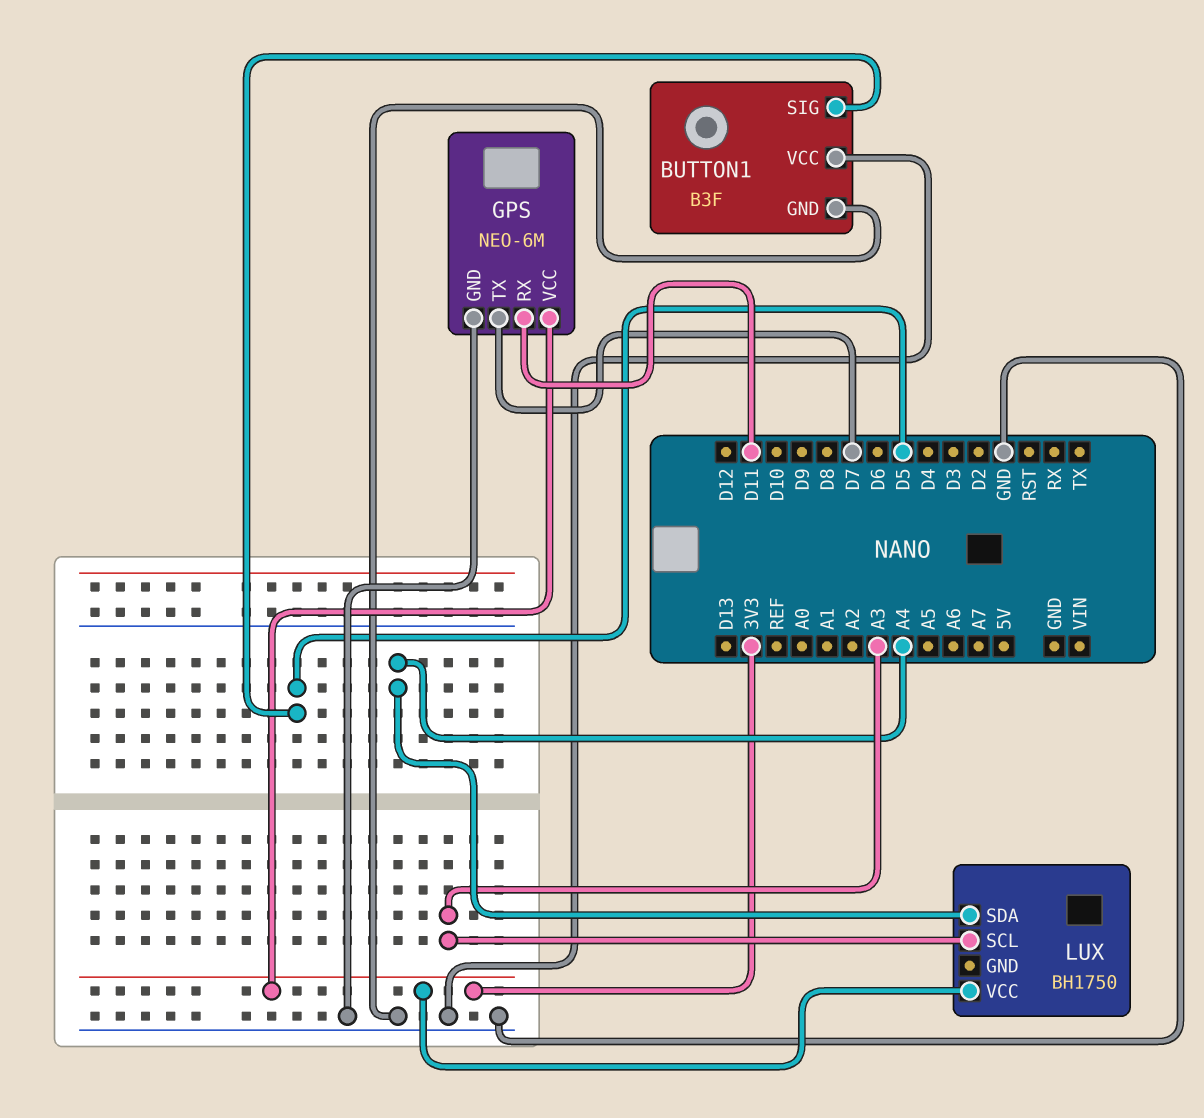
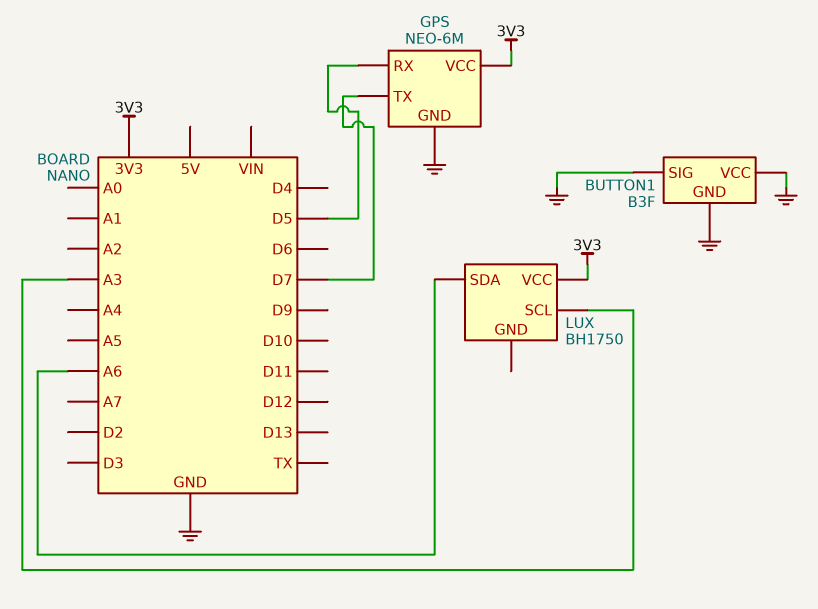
BUTTON1 pin SIG: D5 -> GND
GPS pin RX: D11 -> D5
LUX pin SDA: A4 -> A6

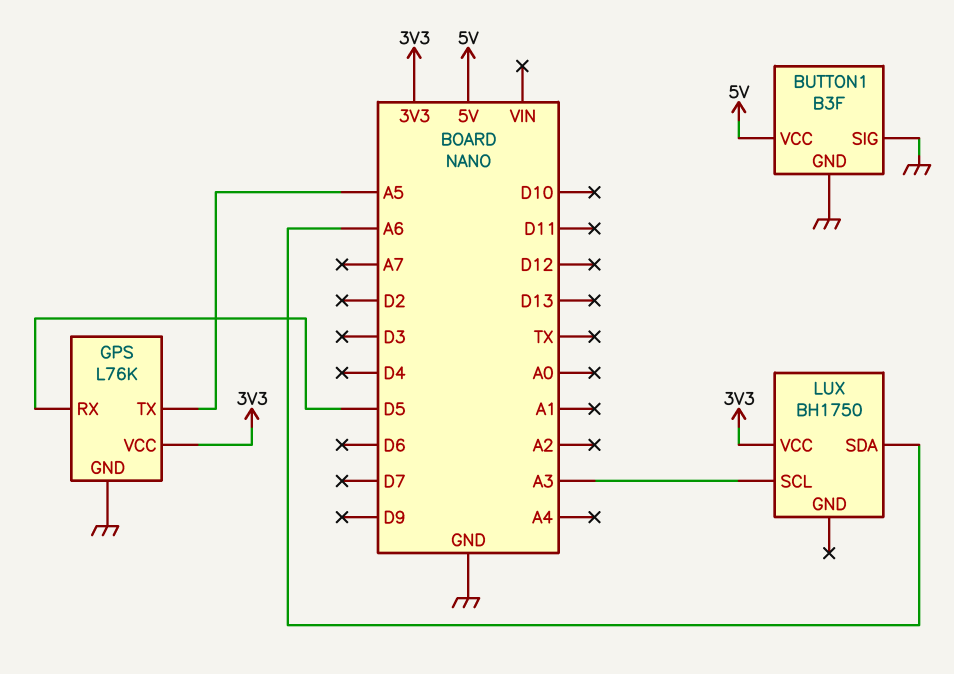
BUTTON1 pin VCC: GND -> 5V
GPS: NEO-6M -> L76K
GPS pin TX: D7 -> A5

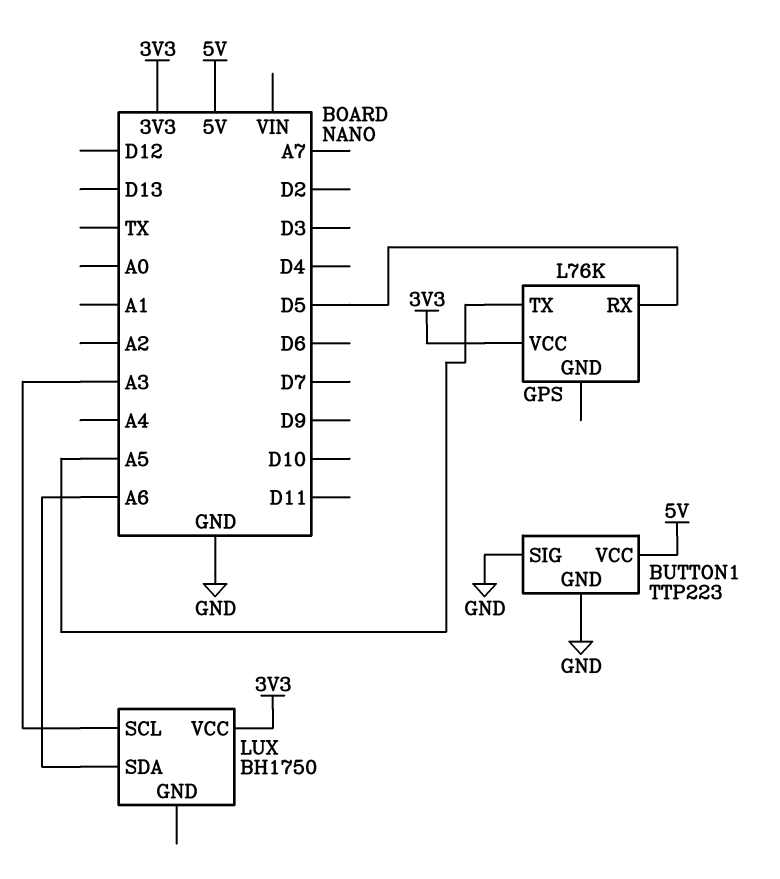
BUTTON1: B3F -> TTP223
GPS pin GND: GND -> none

